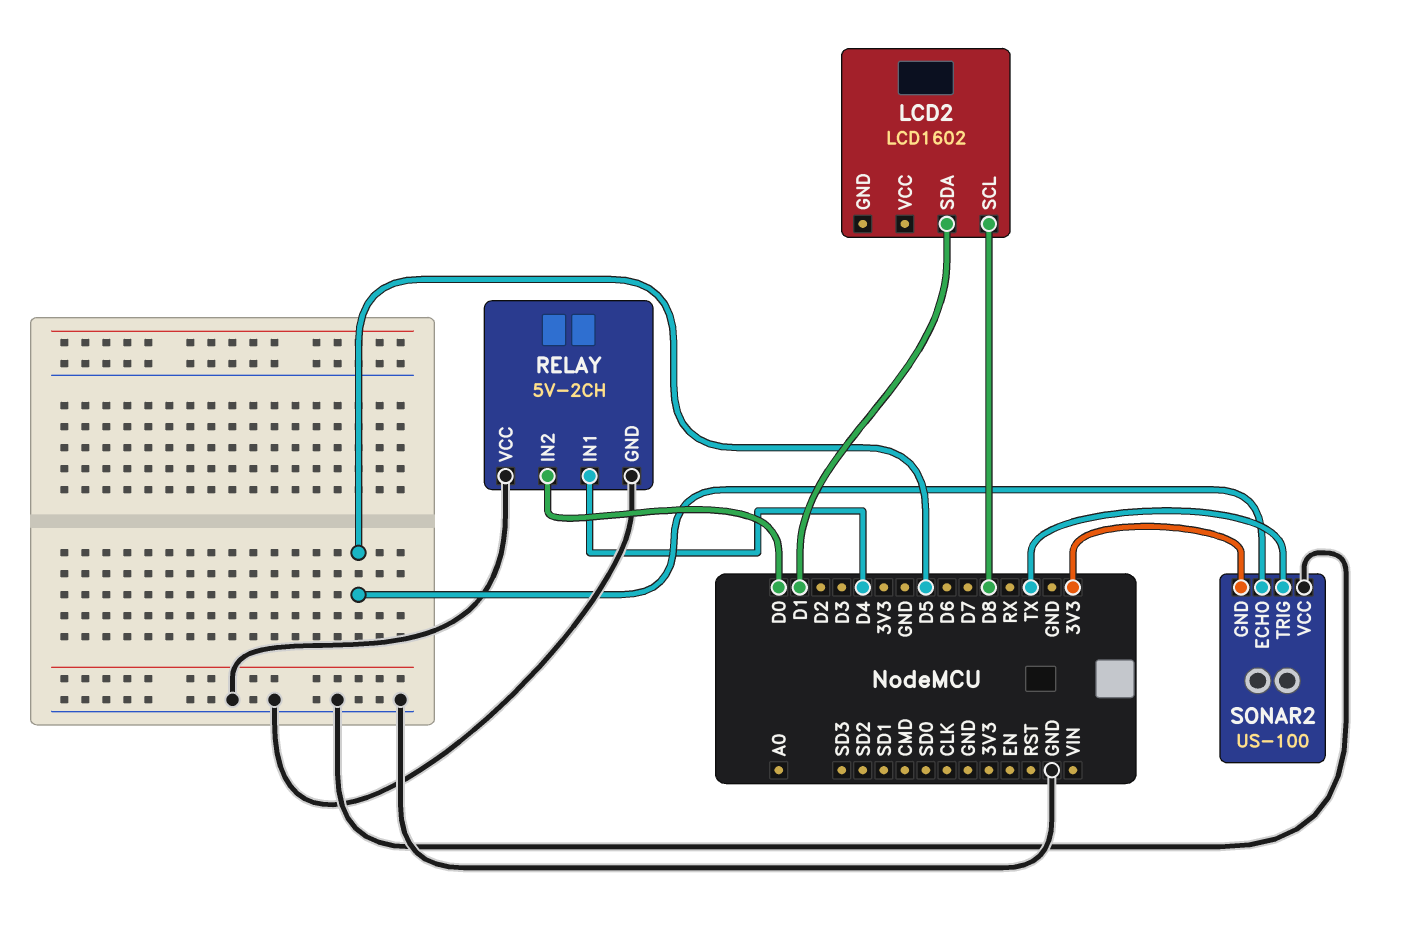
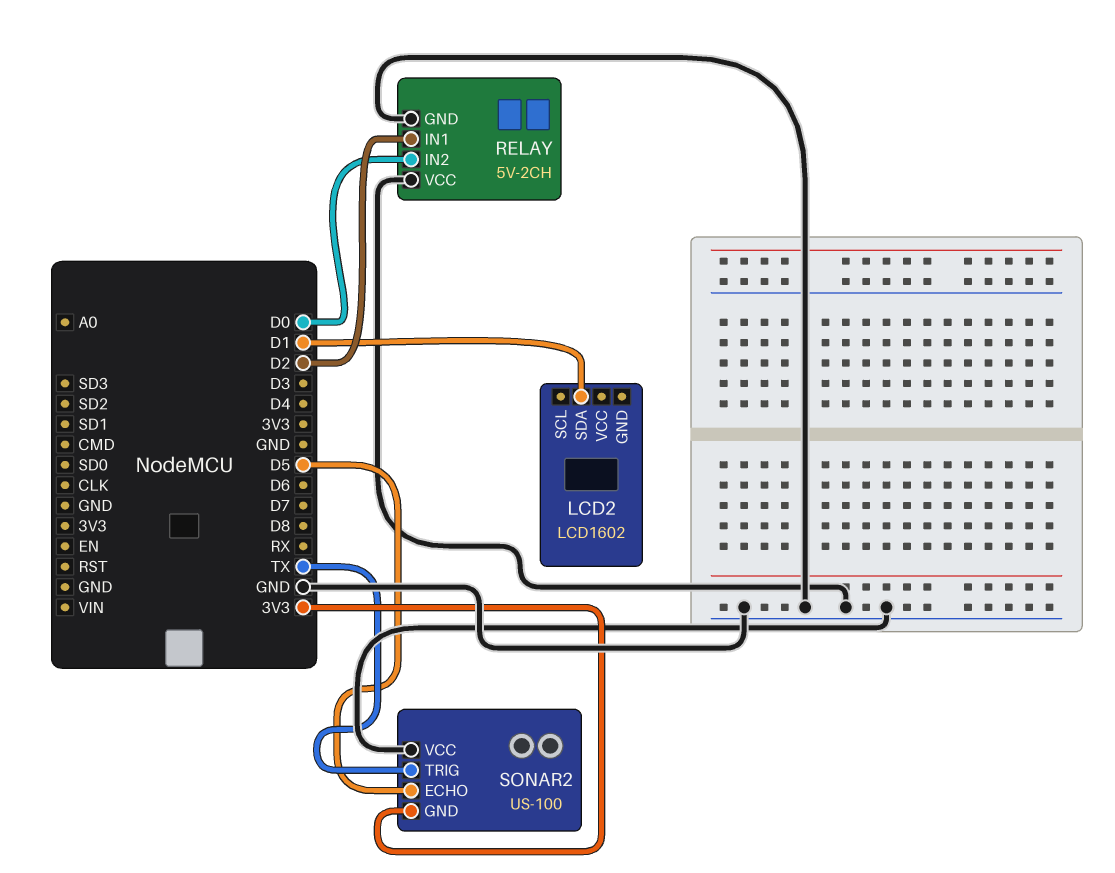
LCD2 pin SCL: D8 -> none
RELAY pin IN1: D4 -> D2

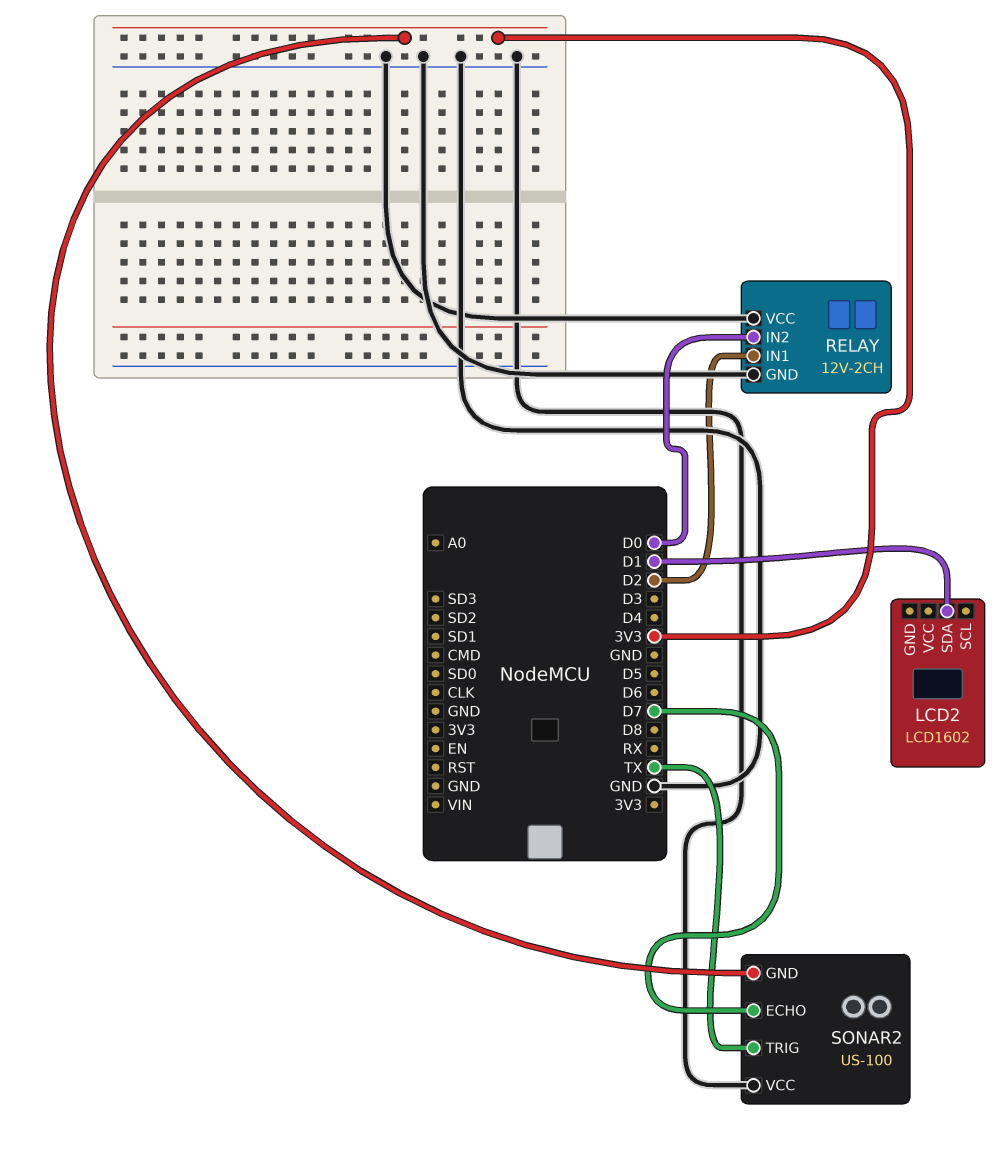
RELAY: 5V-2CH -> 12V-2CH
SONAR2 pin ECHO: D5 -> D7

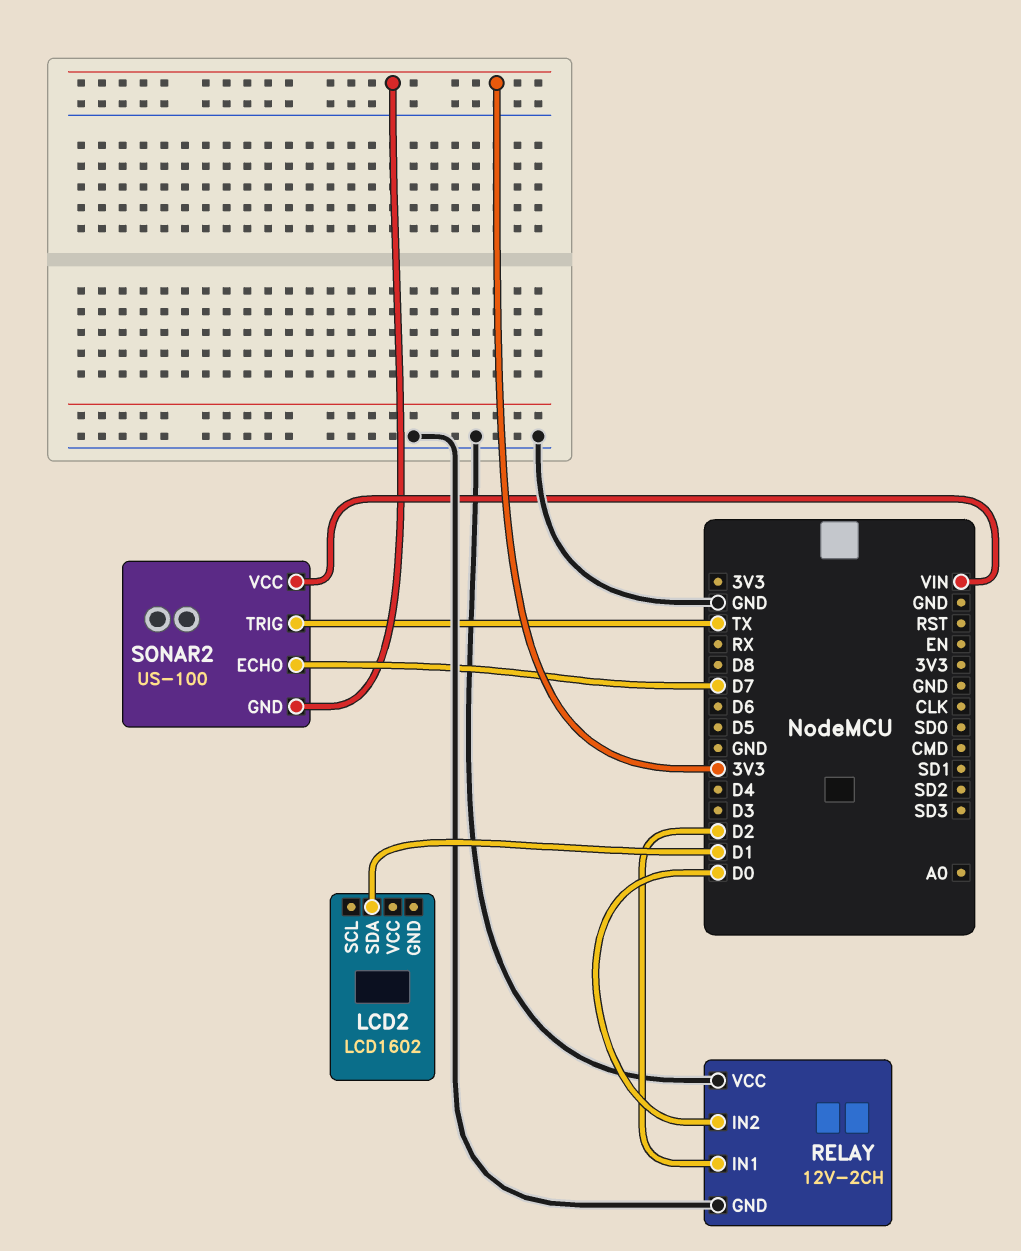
SONAR2 pin VCC: GND -> VIN

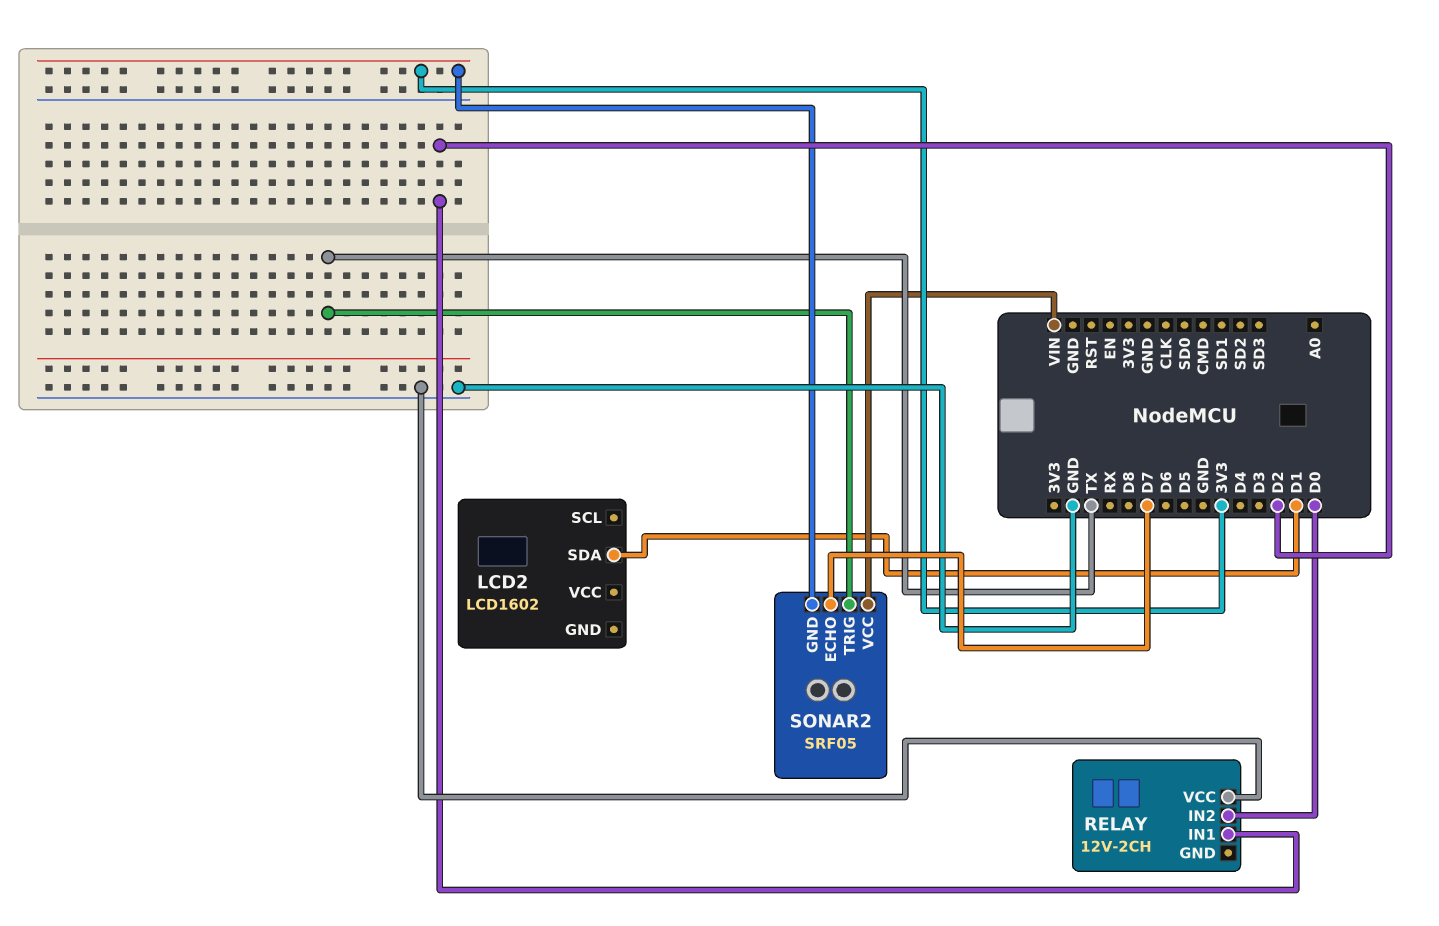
RELAY pin GND: GND -> none
SONAR2: US-100 -> SRF05

